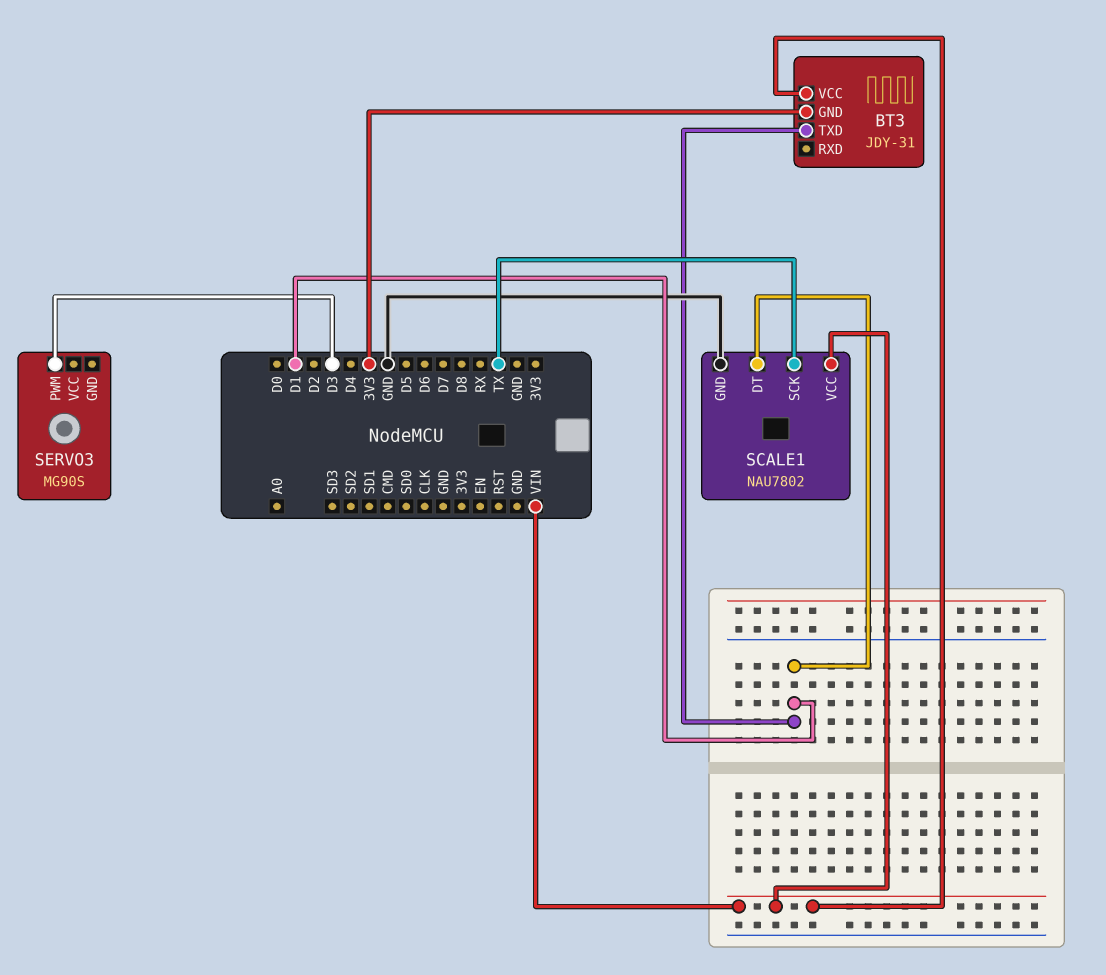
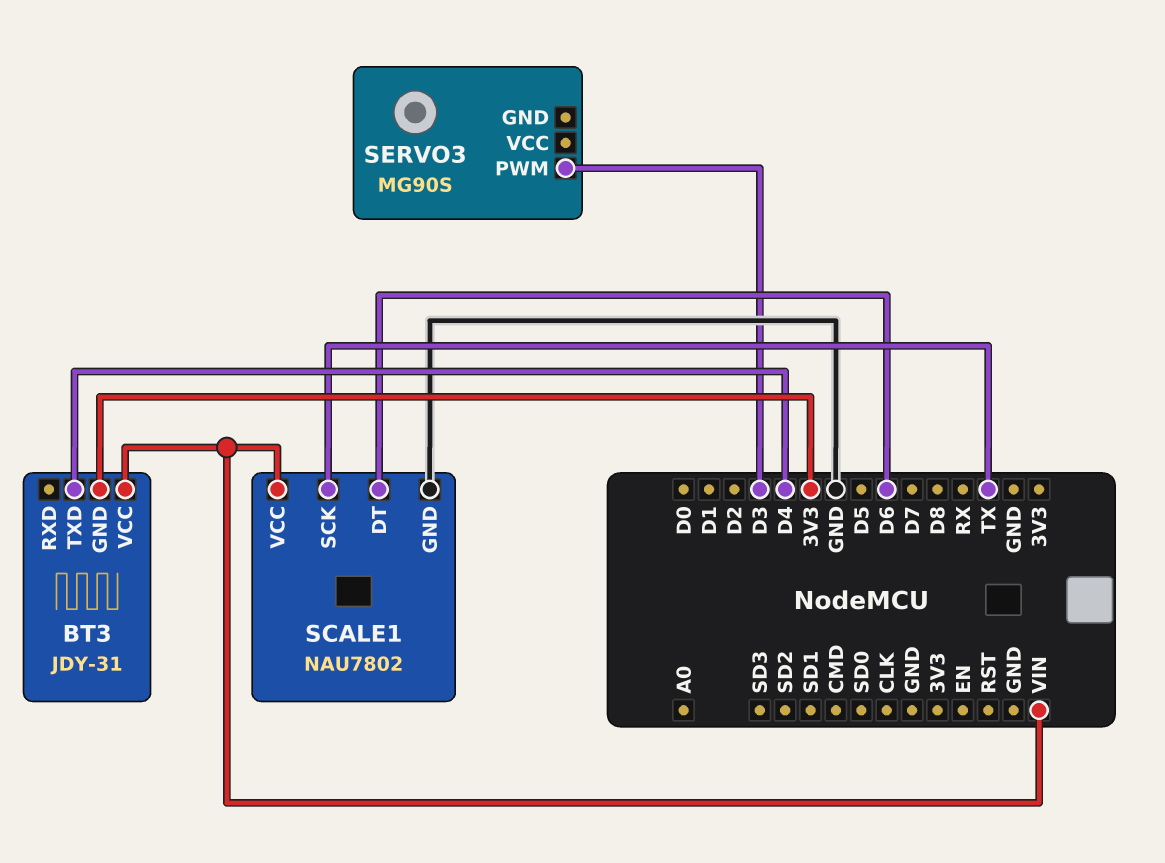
BT3 pin TXD: D1 -> D4
SCALE1 pin DT: D1 -> D6

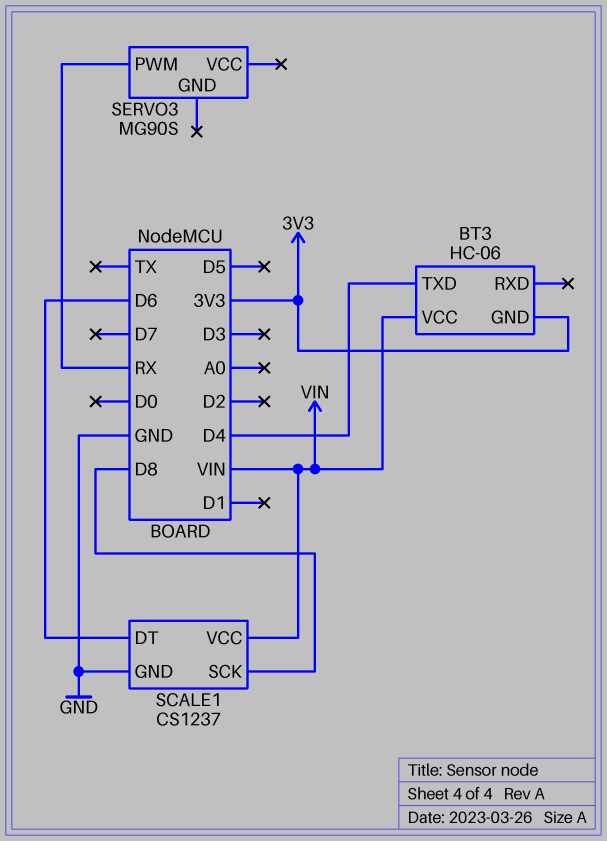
BT3: JDY-31 -> HC-06
SCALE1: NAU7802 -> CS1237
SCALE1 pin SCK: TX -> D8
SERVO3 pin PWM: D3 -> RX

